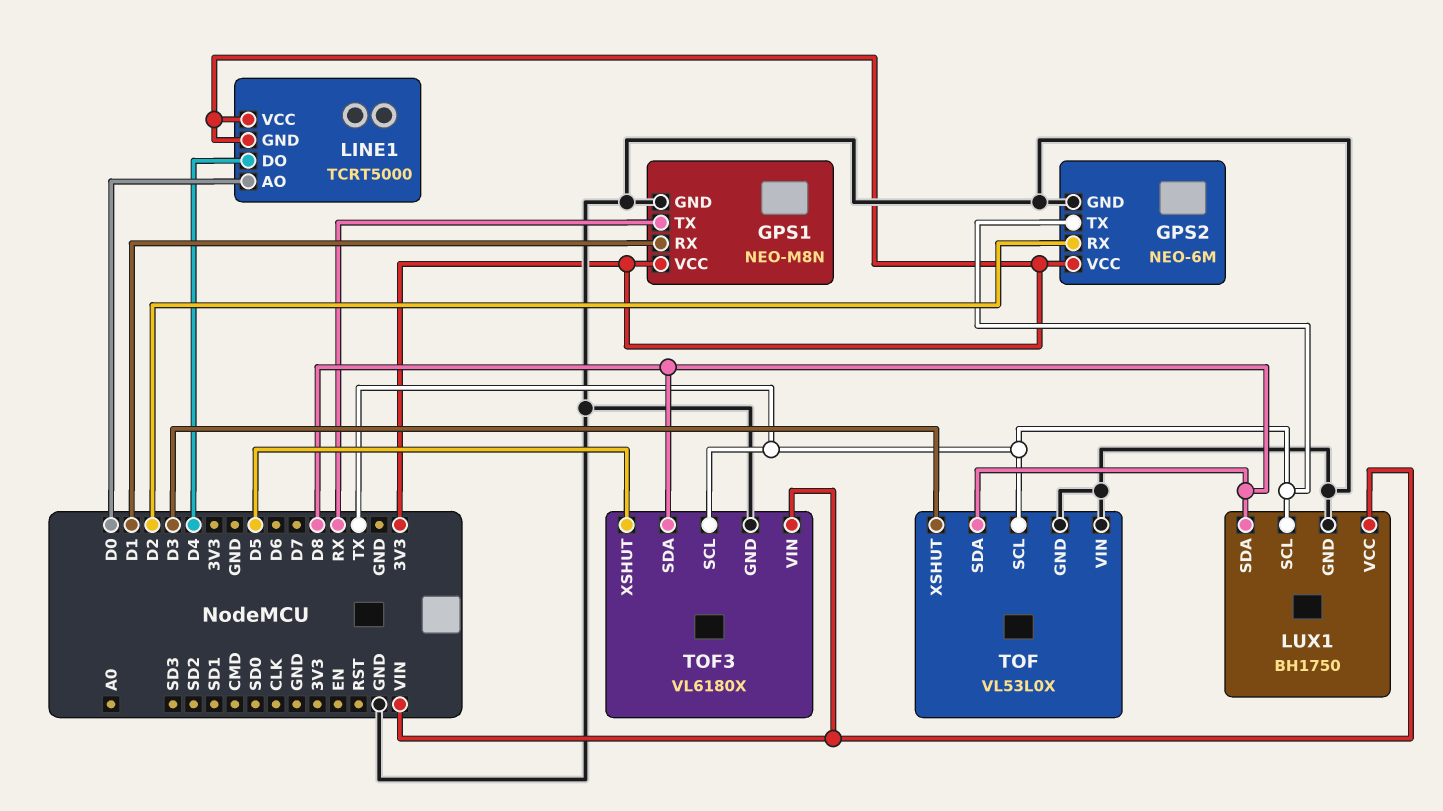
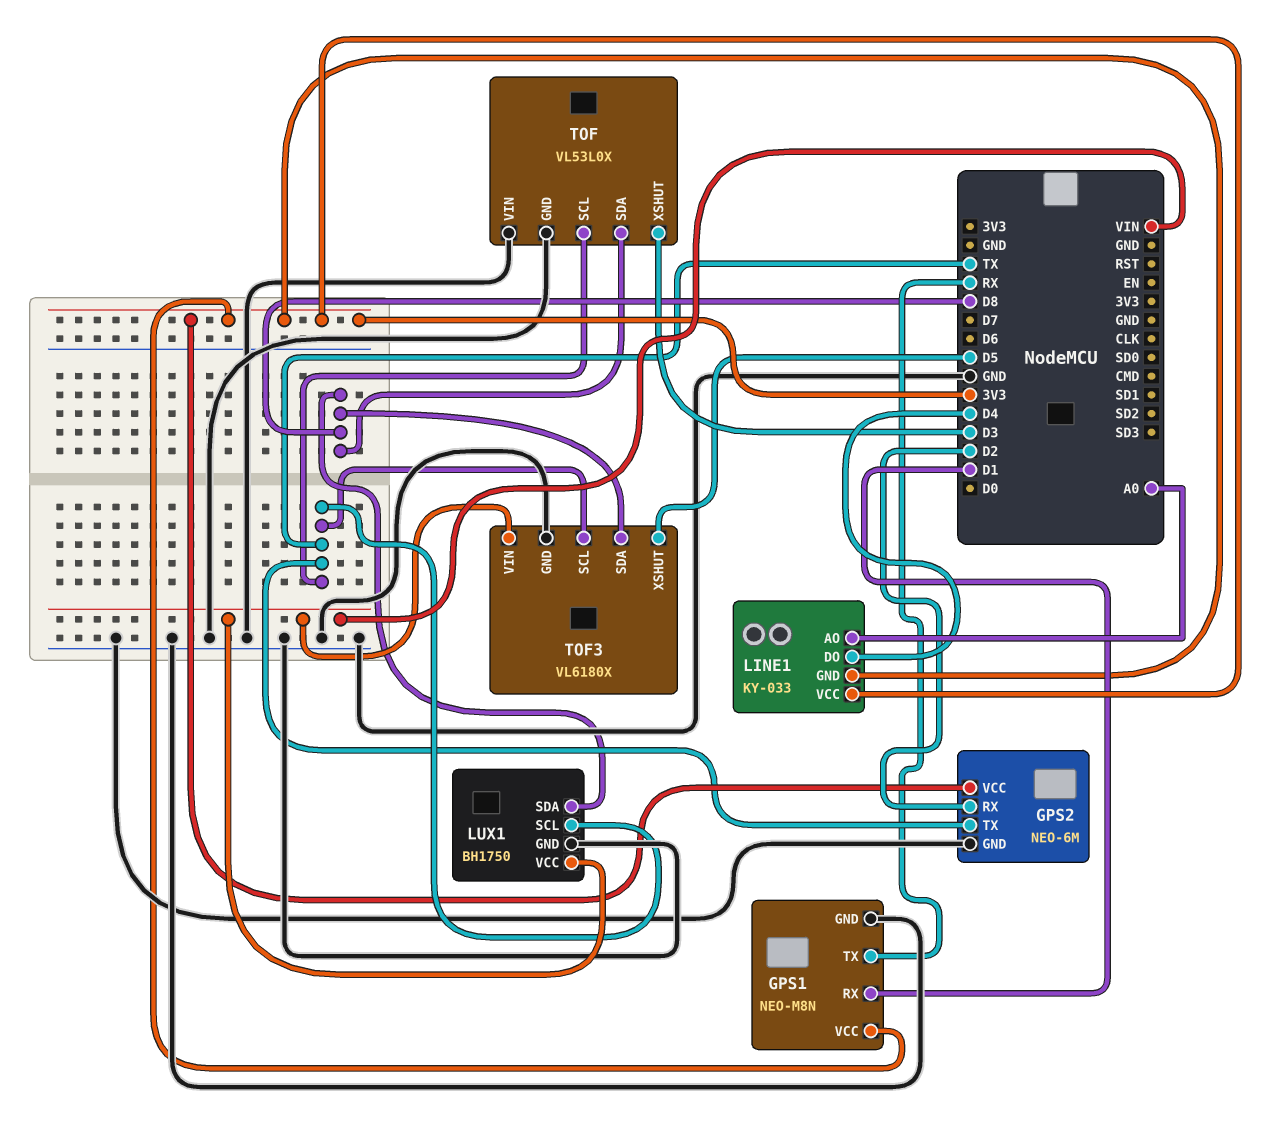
LINE1: TCRT5000 -> KY-033
LINE1 pin AO: D0 -> A0

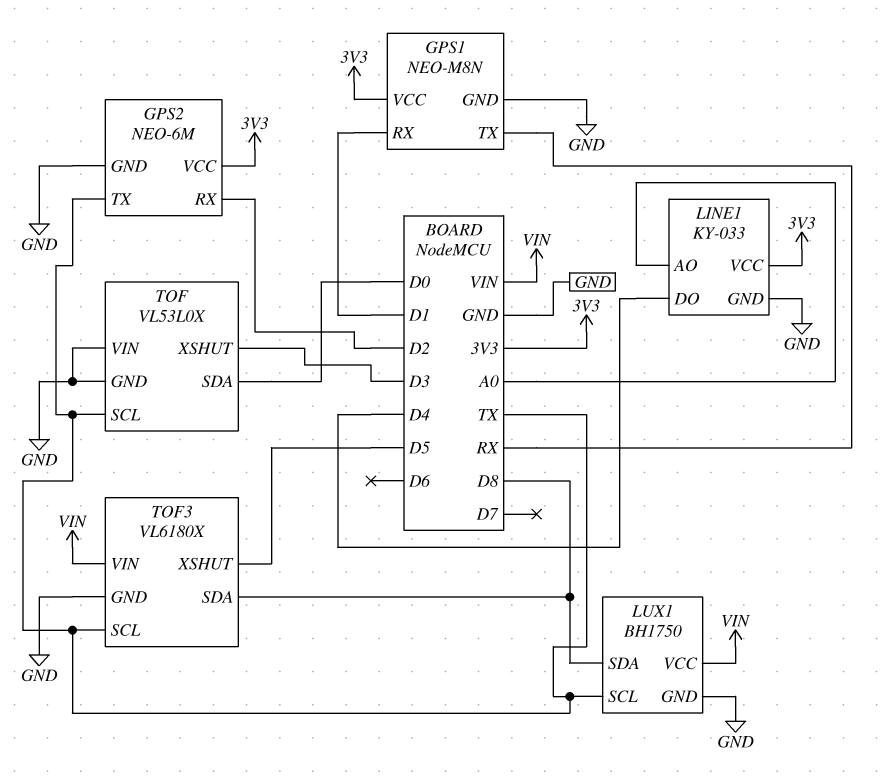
LINE1 pin GND: 3V3 -> GND
TOF pin SDA: D8 -> D0

